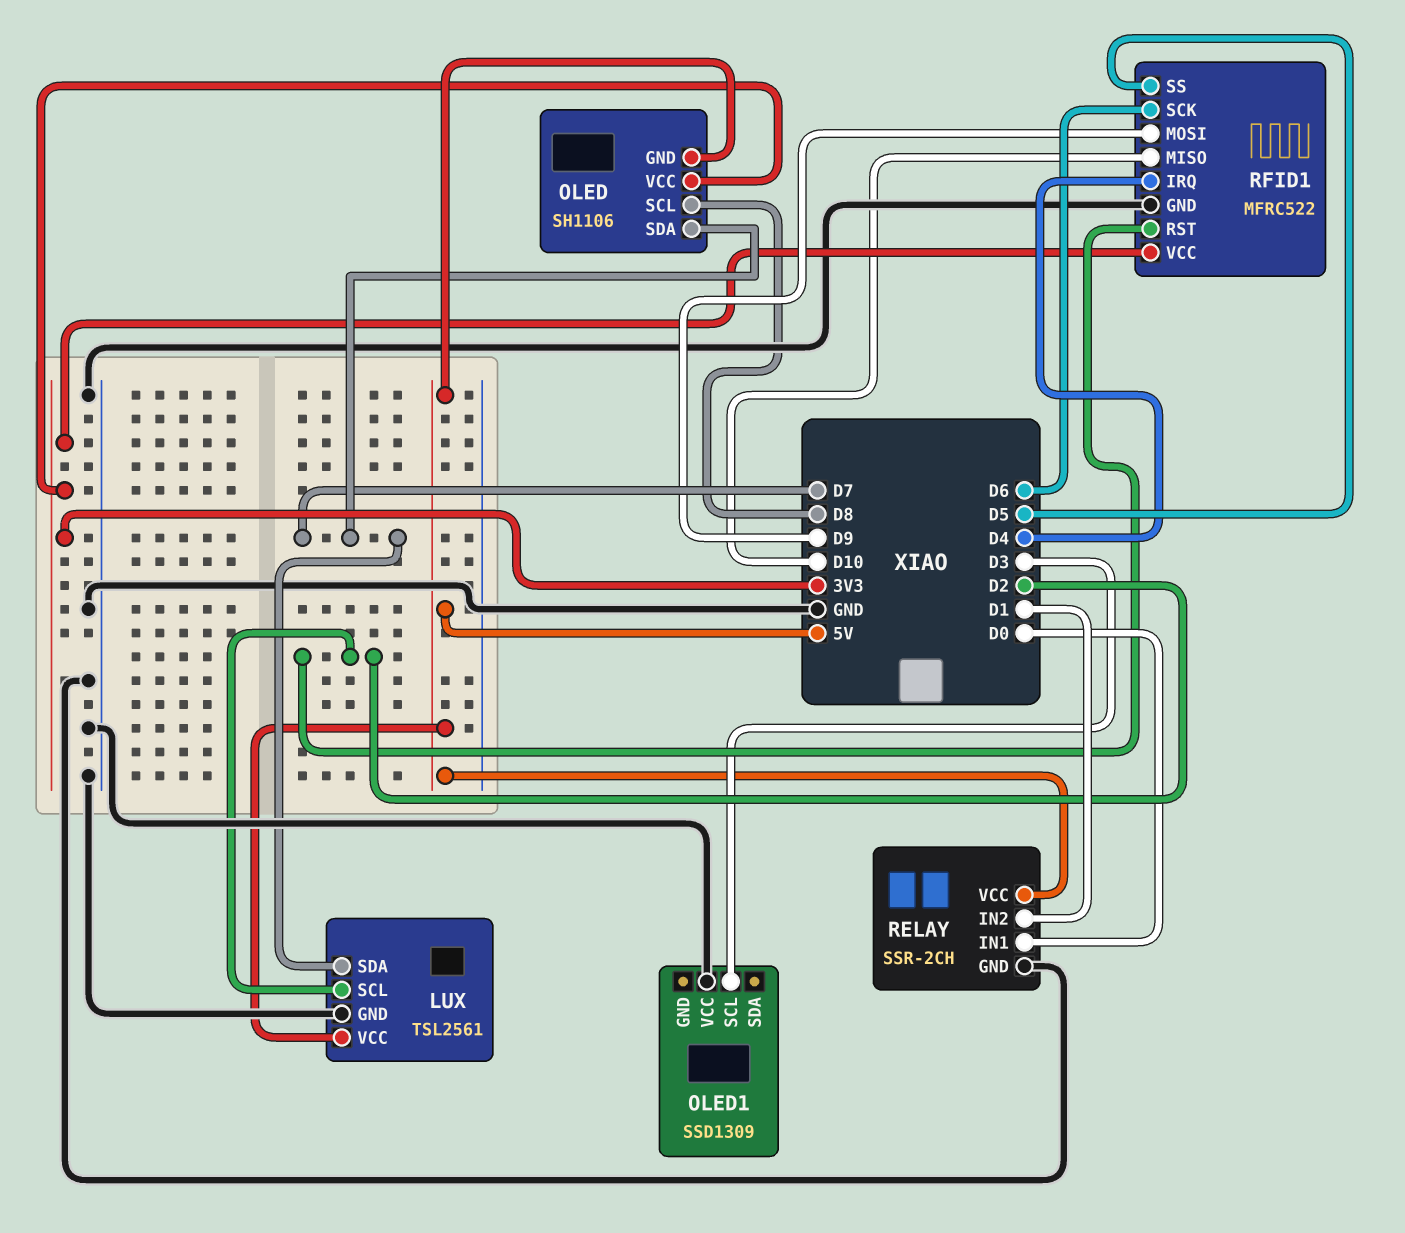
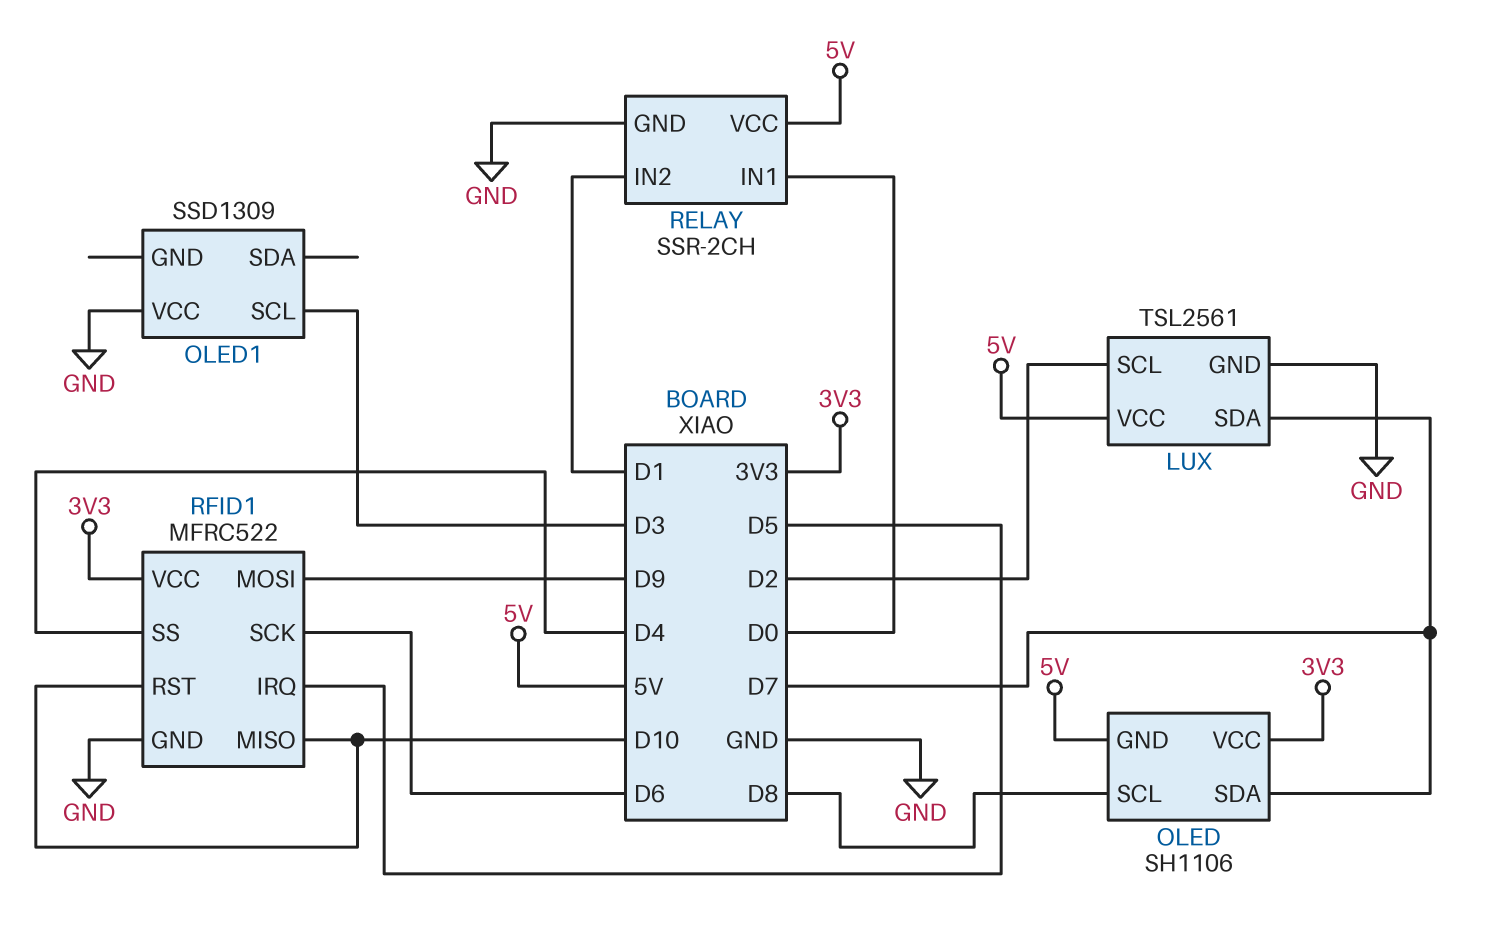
RFID1 pin IRQ: D4 -> D5
RFID1 pin RST: D2 -> D10
RFID1 pin SS: D5 -> D4

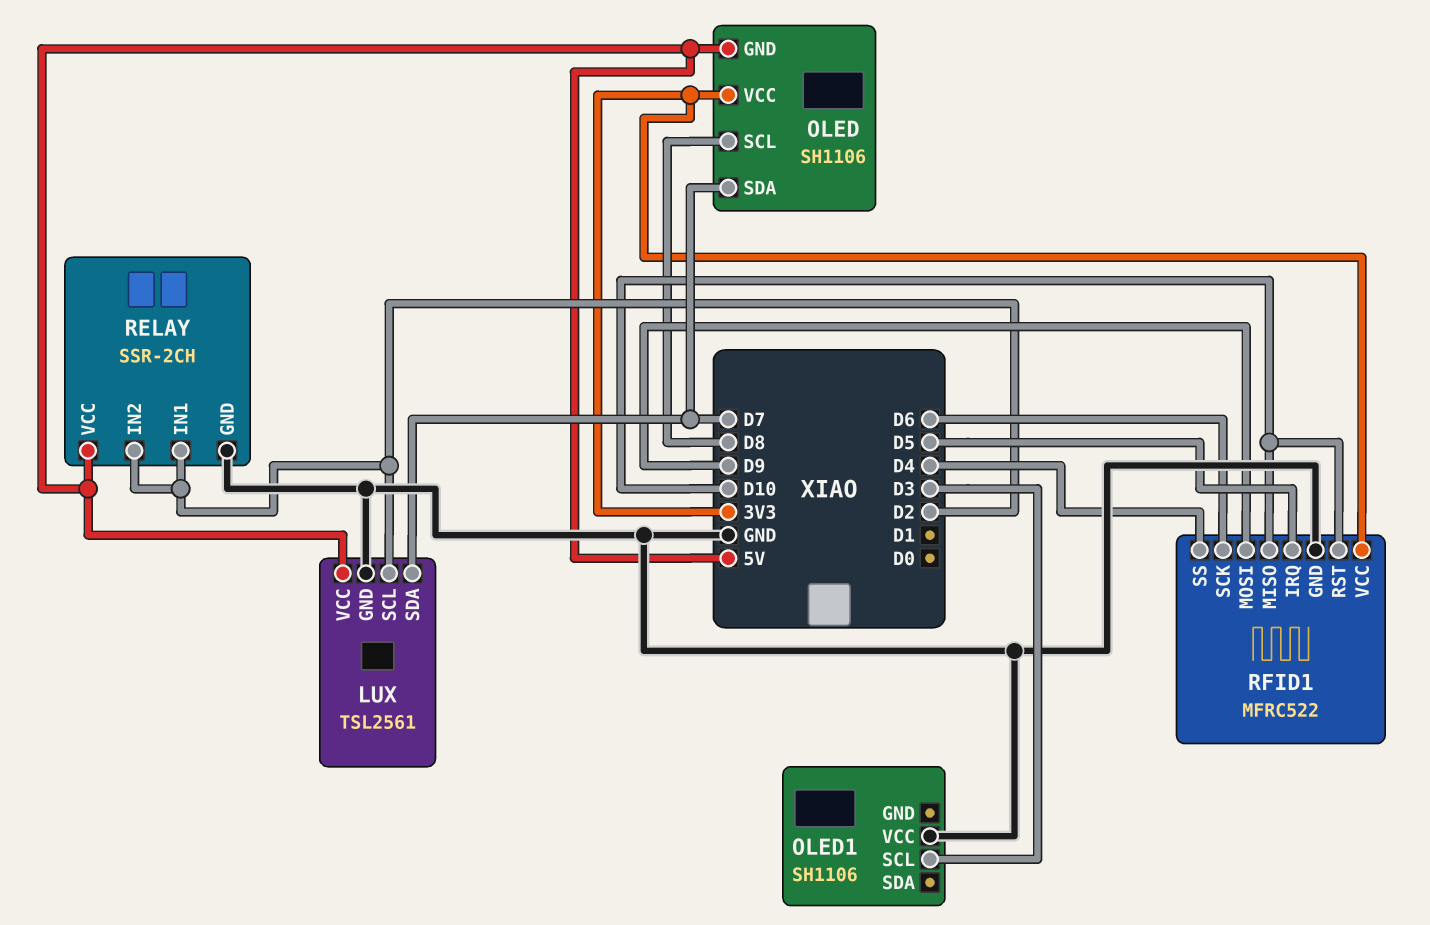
OLED1: SSD1309 -> SH1106
RELAY pin IN1: D0 -> D2
RELAY pin IN2: D1 -> D2

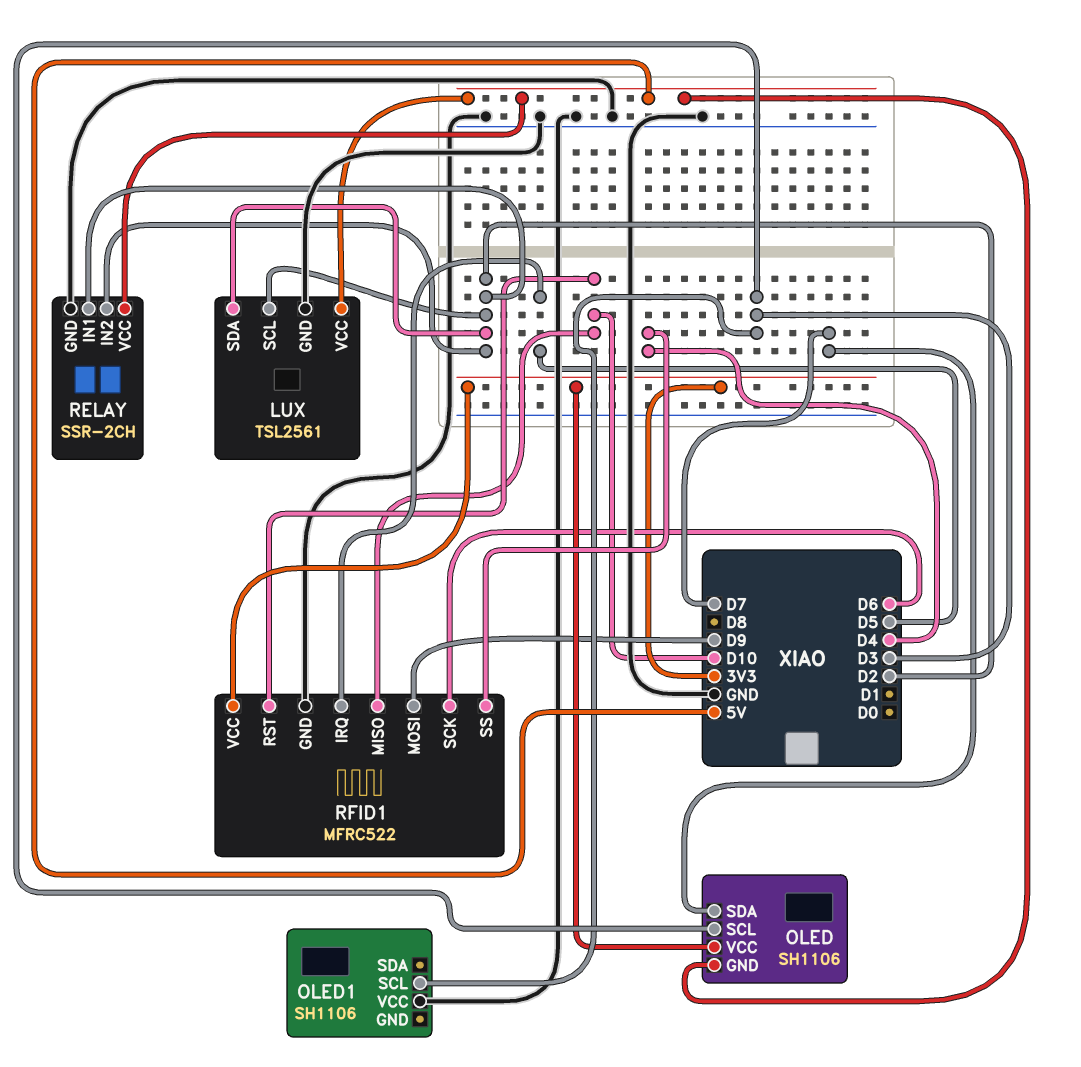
LUX pin SDA: D7 -> D2
OLED pin SCL: D8 -> D3

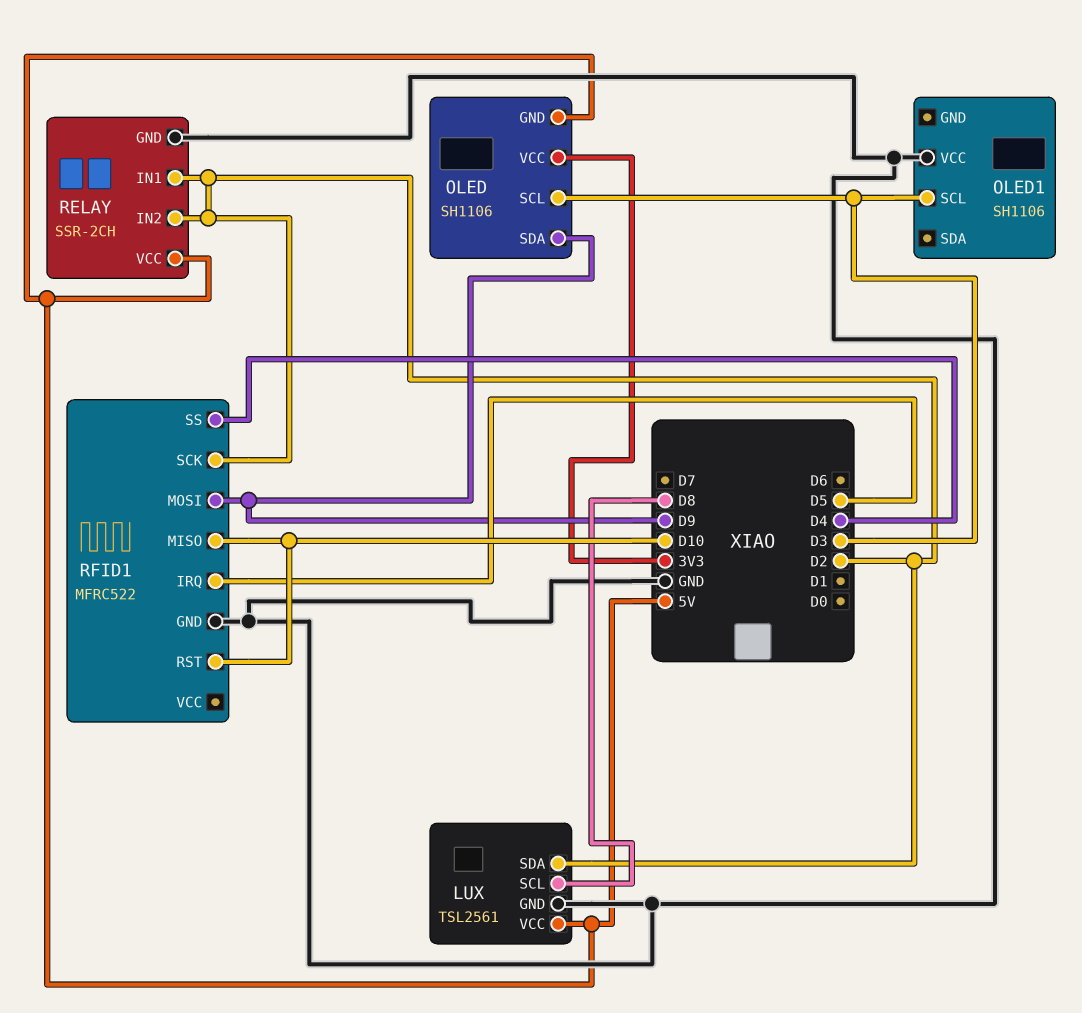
LUX pin SCL: D2 -> D8
OLED pin SDA: D7 -> D9
RFID1 pin SCK: D6 -> D2
RFID1 pin VCC: 3V3 -> none

